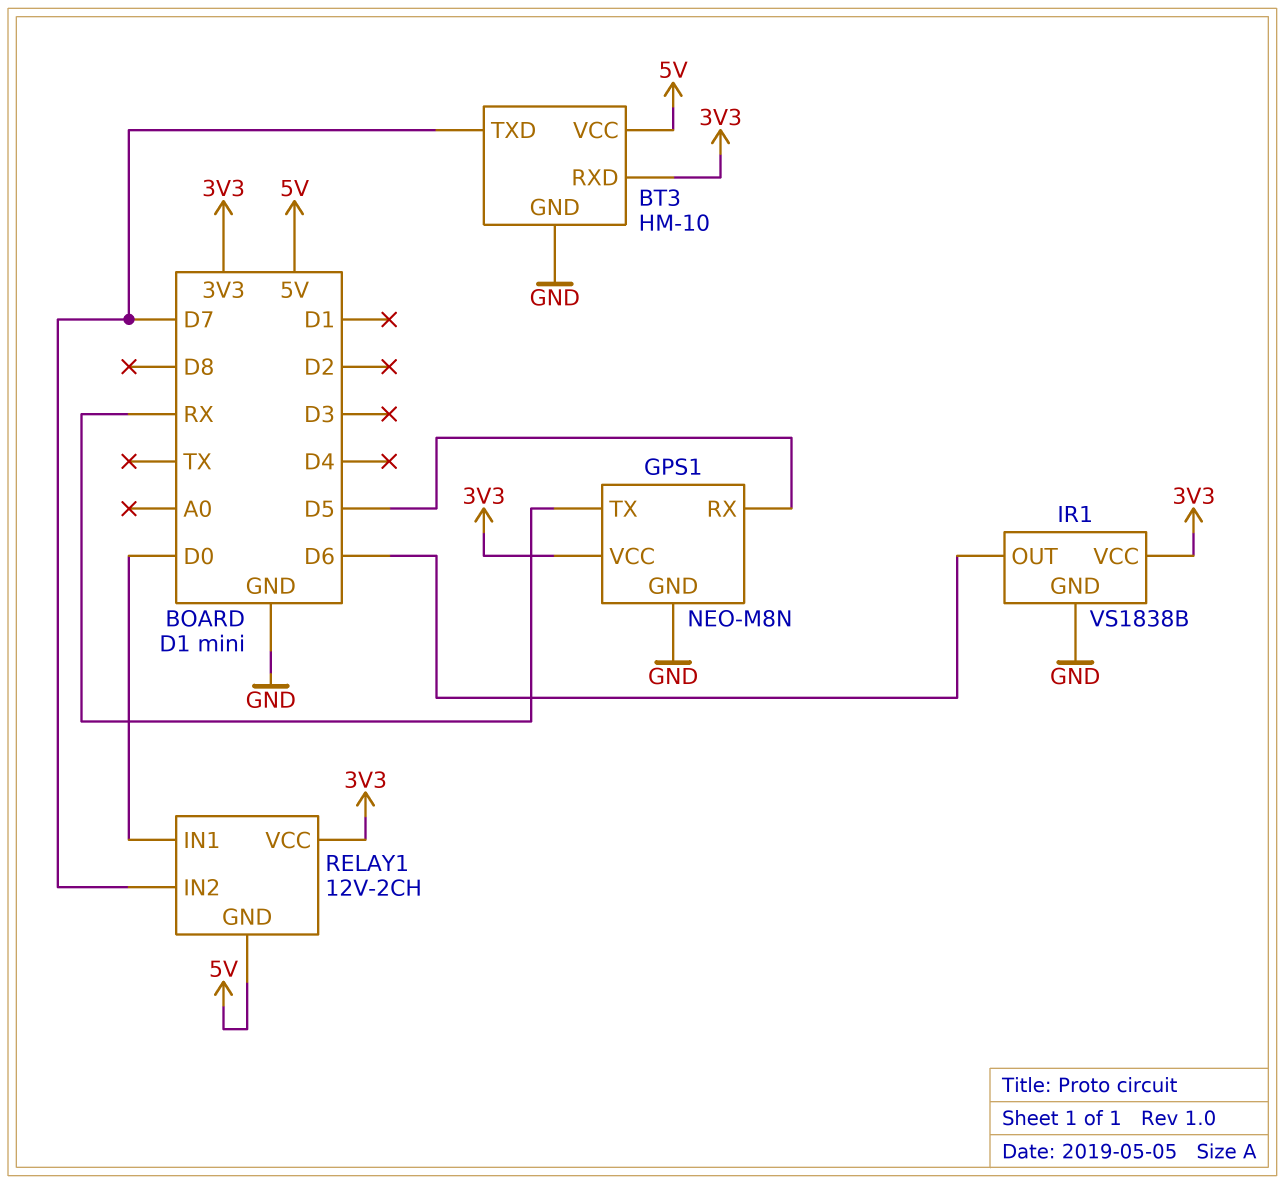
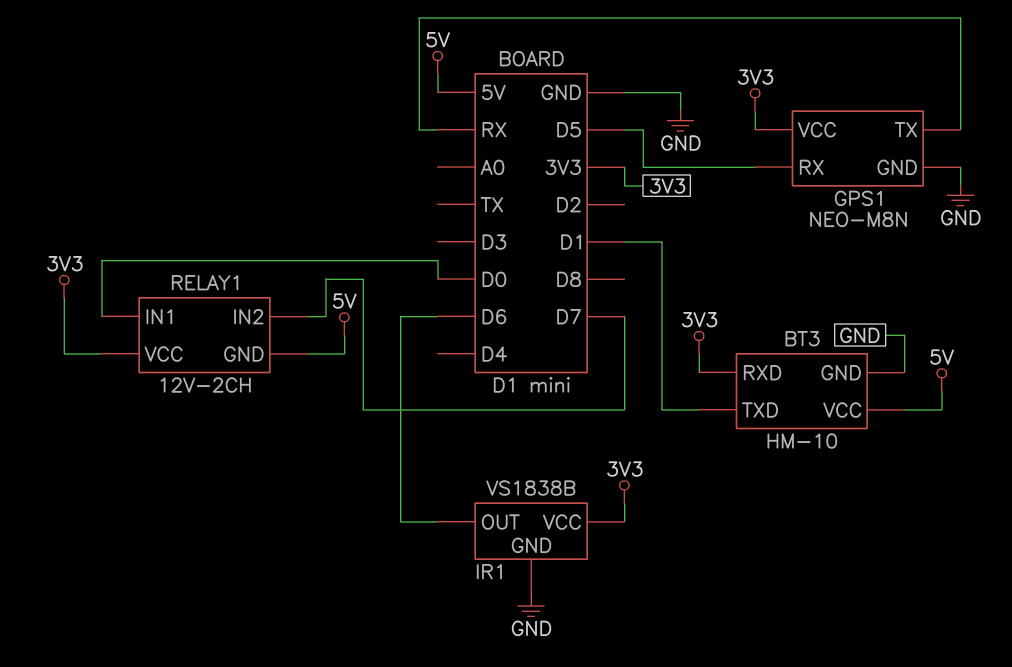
BT3 pin TXD: D7 -> D1

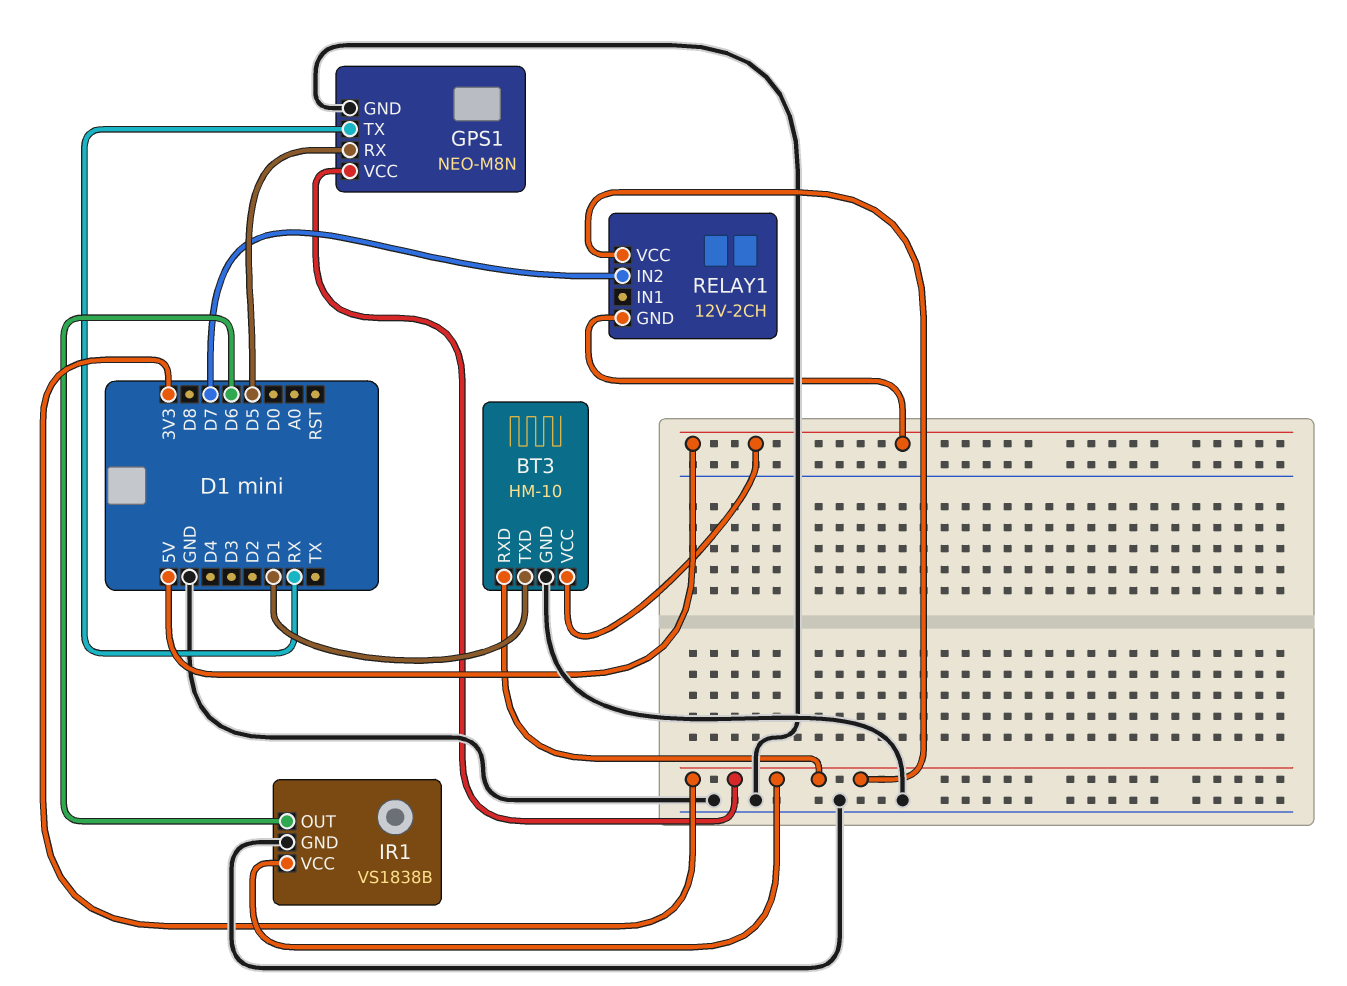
RELAY1 pin IN1: D0 -> none

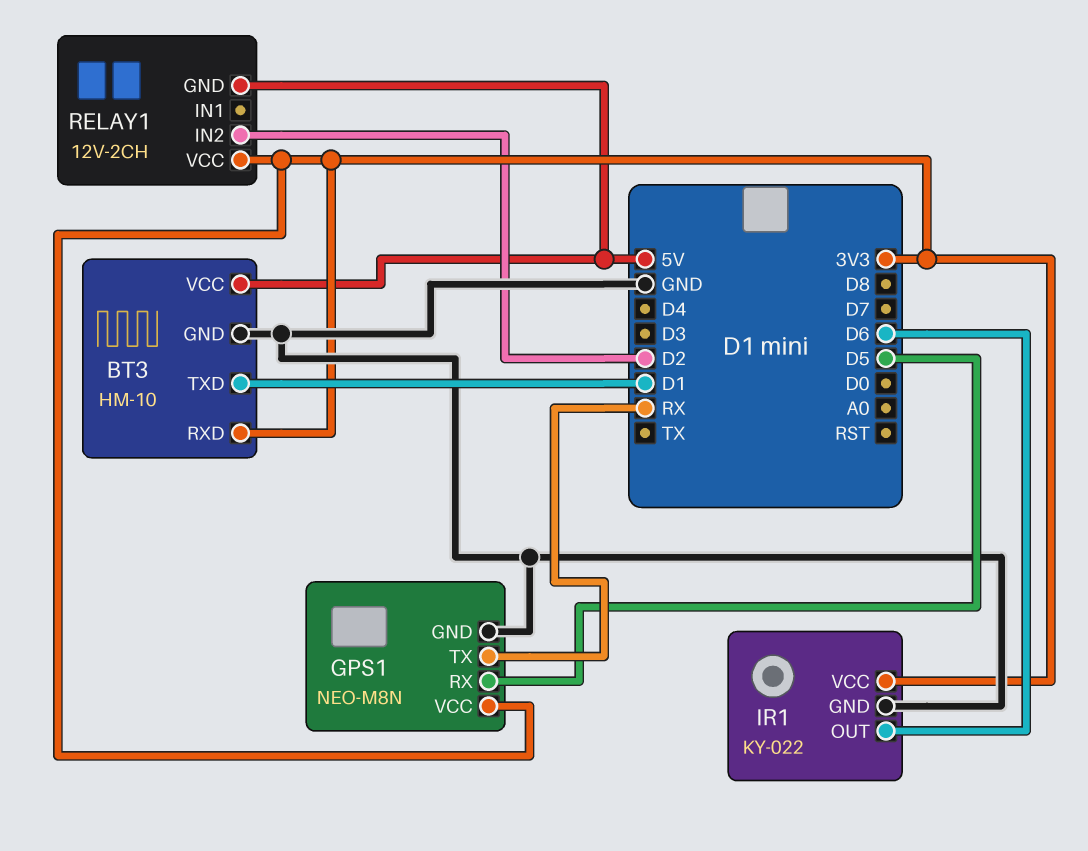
IR1: VS1838B -> KY-022
RELAY1 pin IN2: D7 -> D2

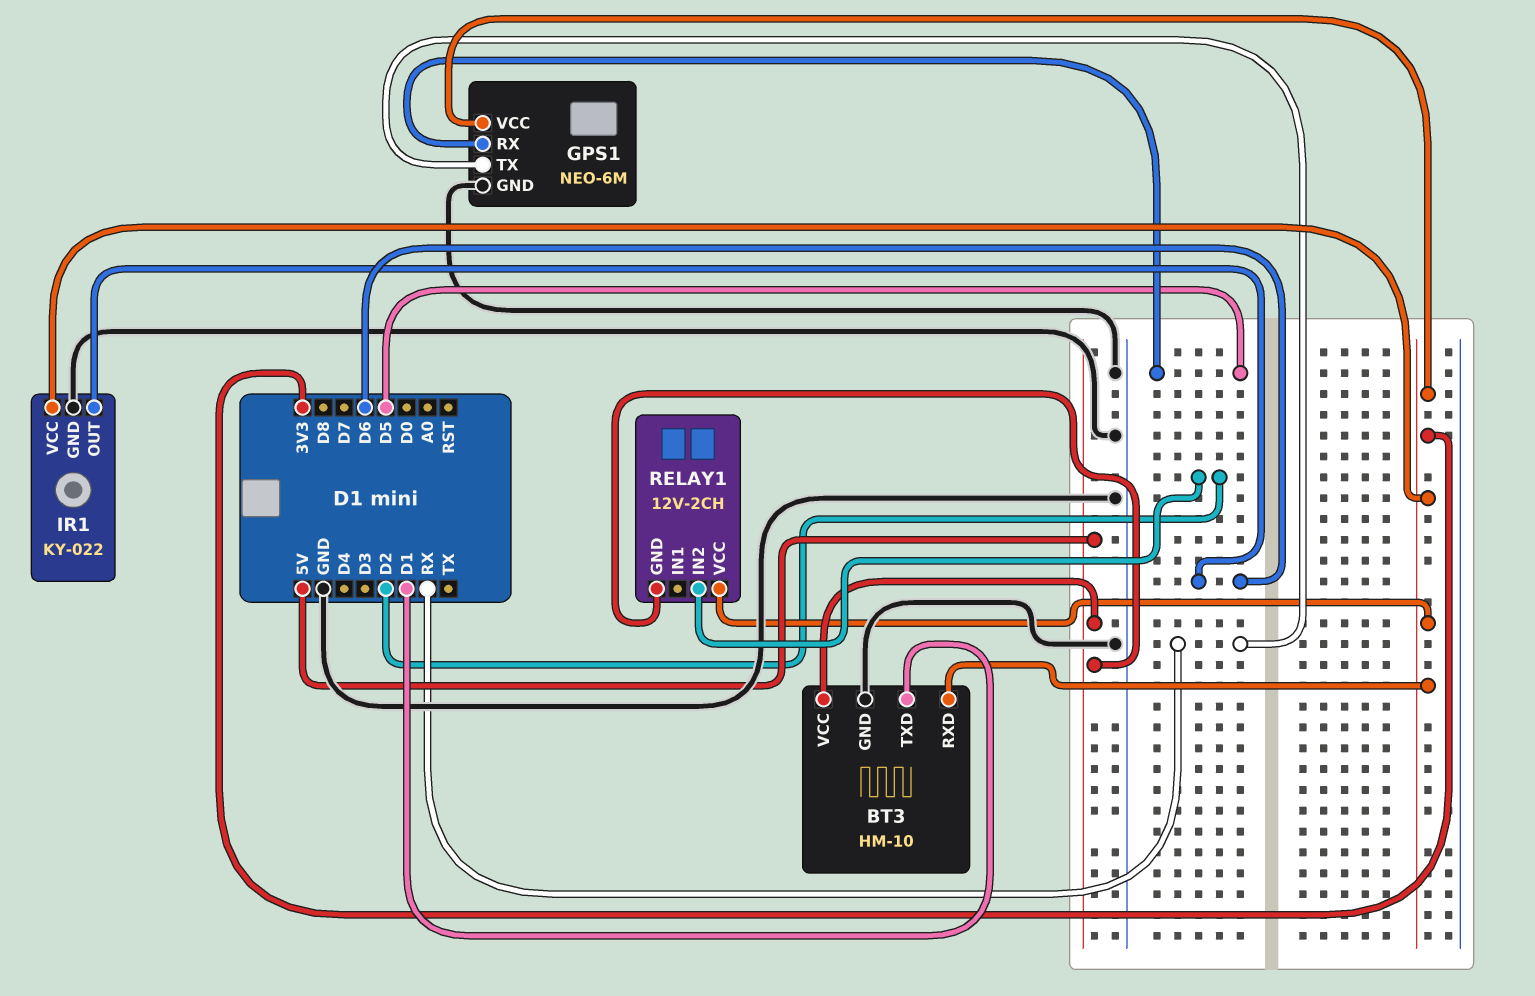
GPS1: NEO-M8N -> NEO-6M

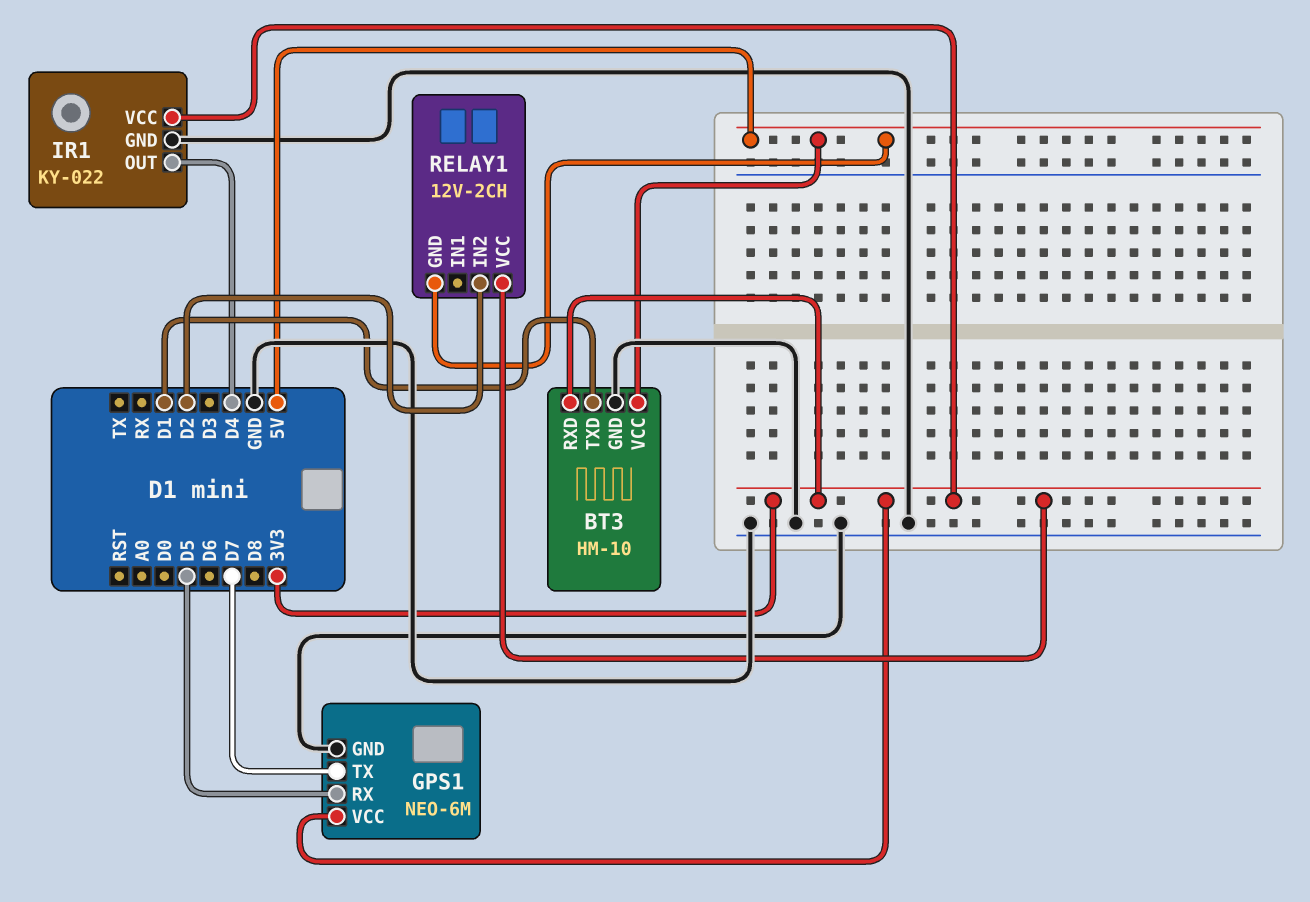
GPS1 pin TX: RX -> D7
IR1 pin OUT: D6 -> D4

